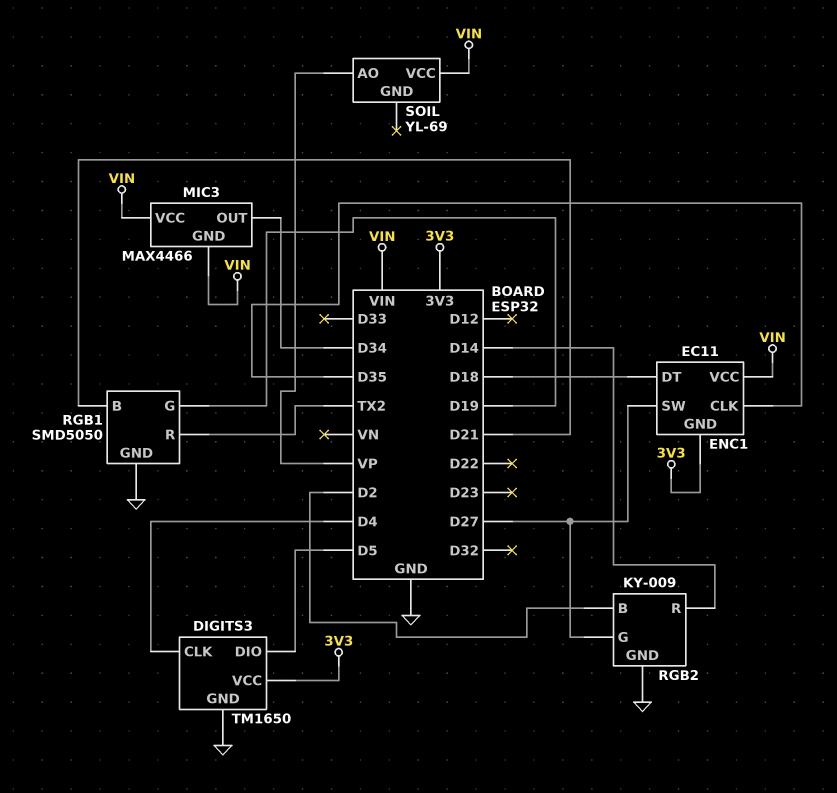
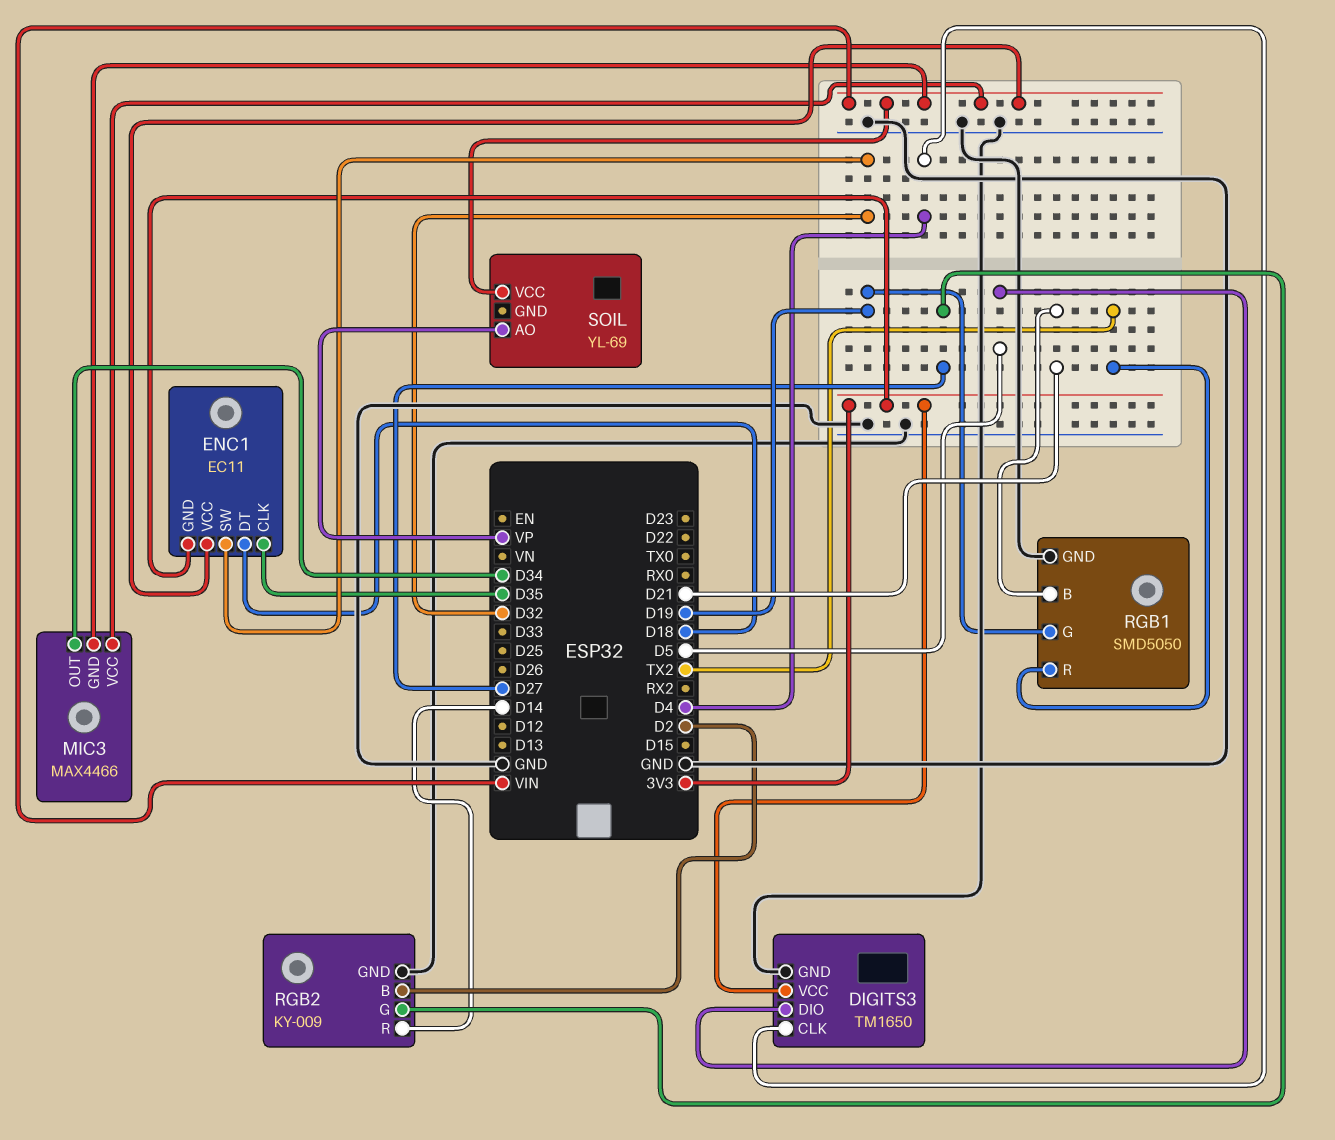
ENC1 pin SW: D27 -> D32

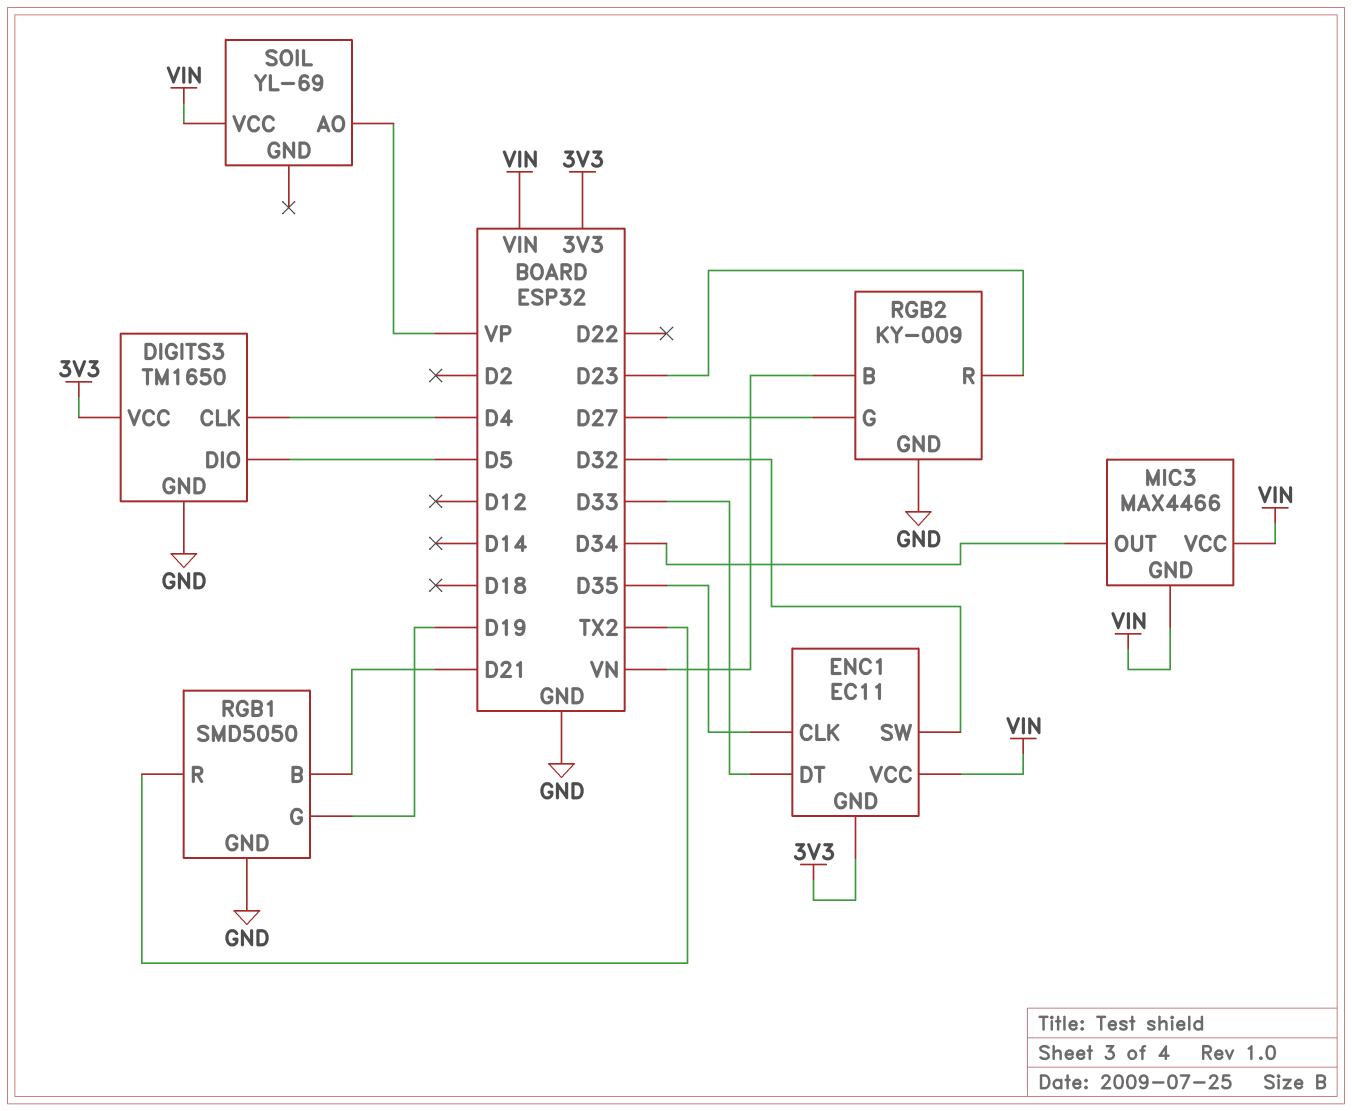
ENC1 pin DT: D18 -> D33
RGB2 pin B: D2 -> VN
RGB2 pin R: D14 -> D23

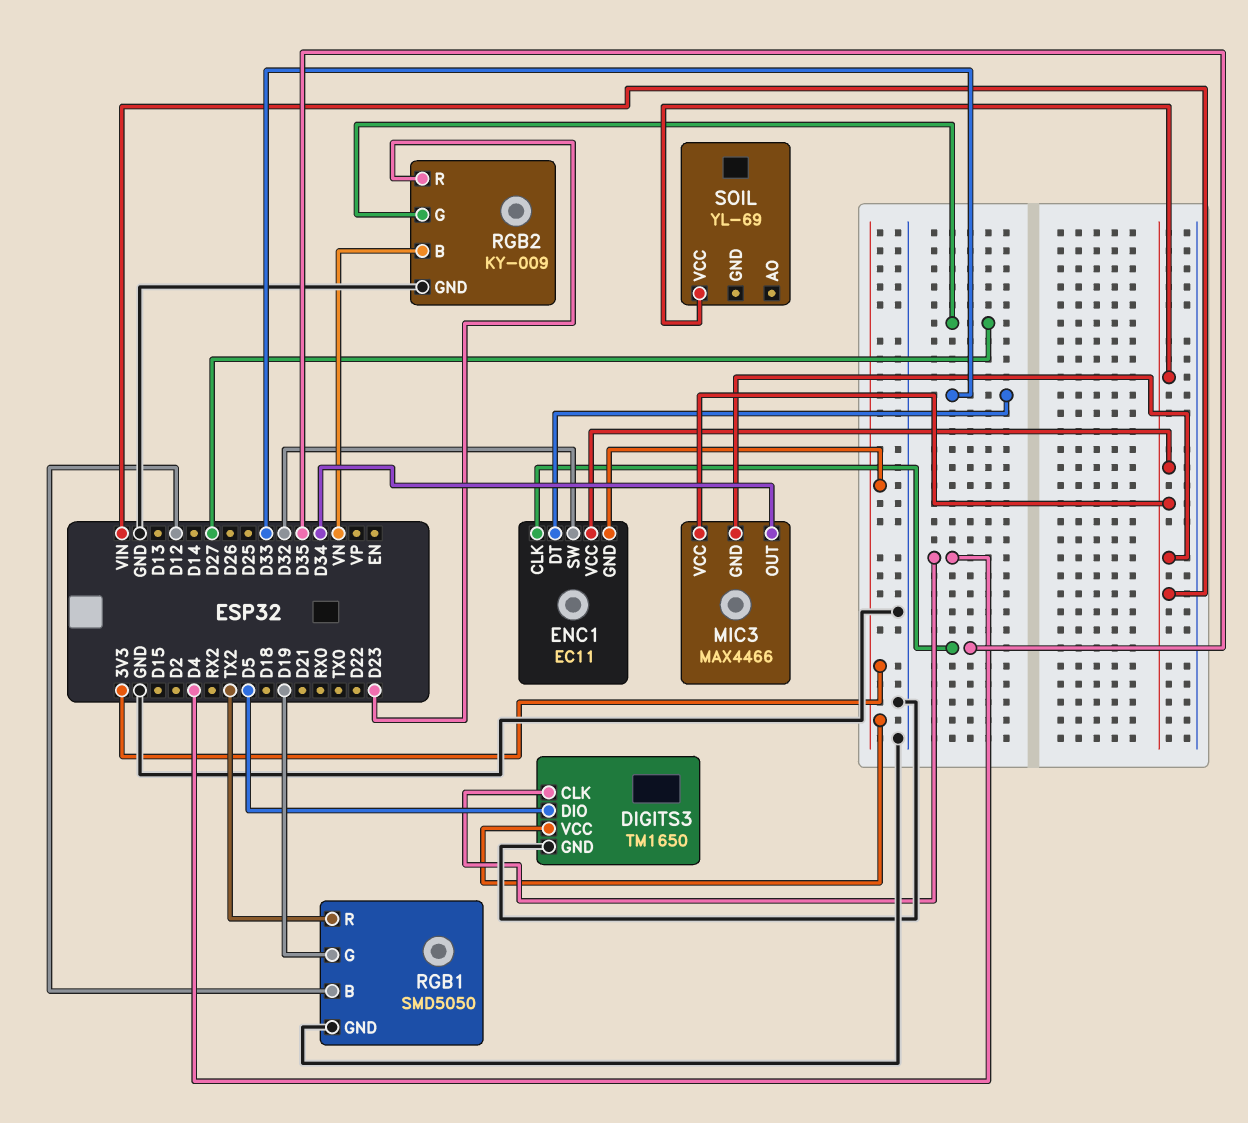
RGB1 pin B: D21 -> D12
SOIL pin AO: VP -> none

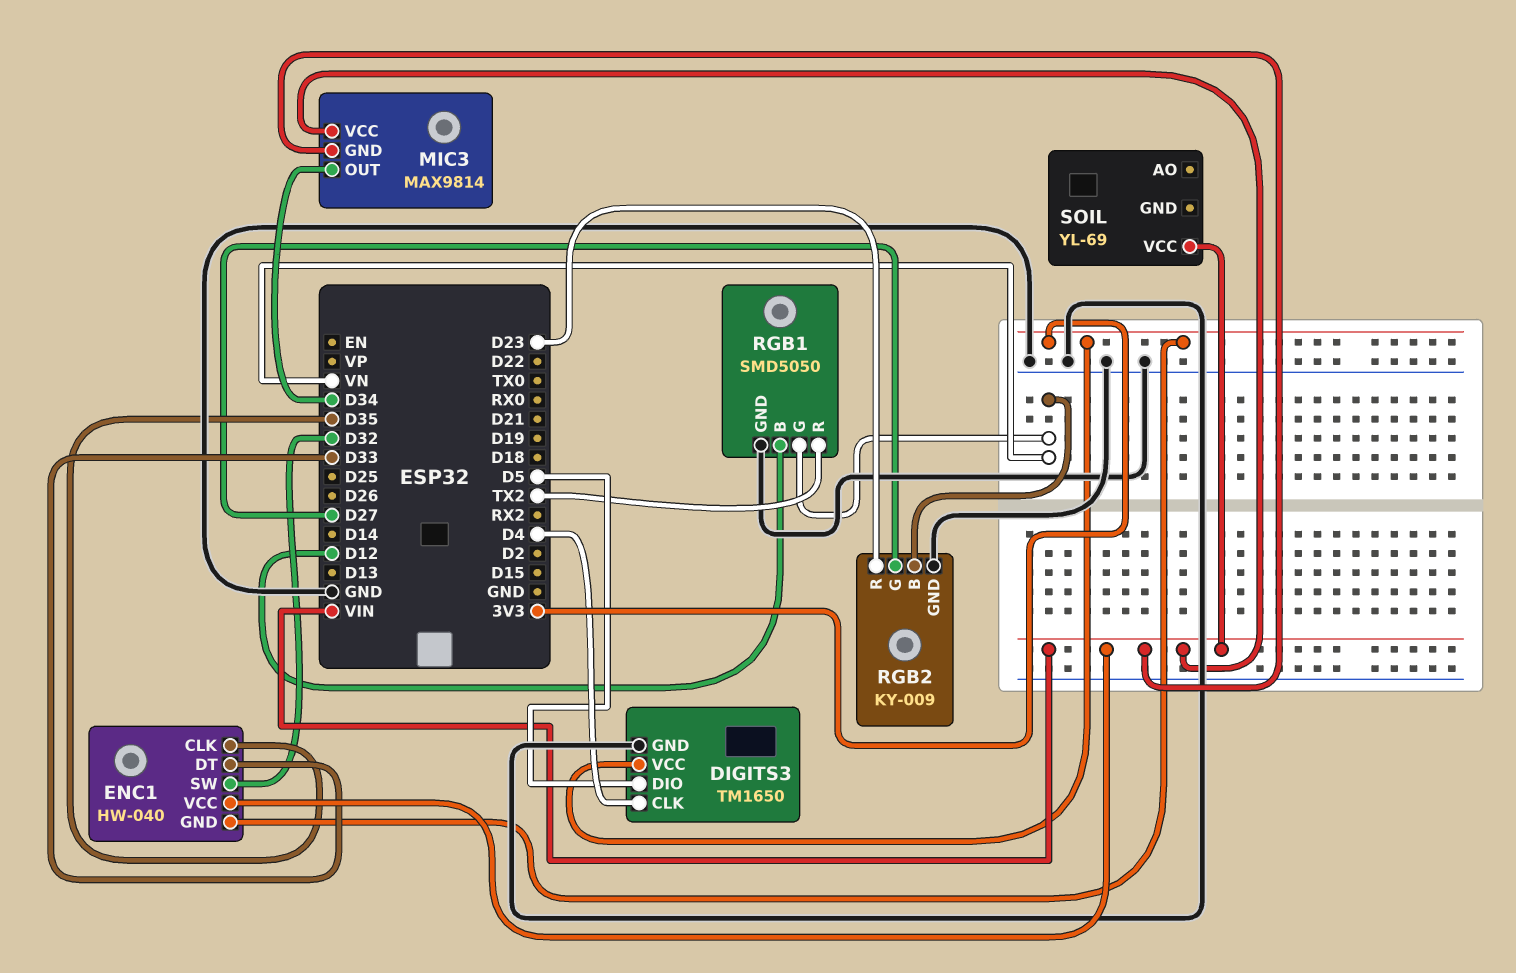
ENC1: EC11 -> HW-040
MIC3: MAX4466 -> MAX9814
RGB1 pin G: D19 -> VN

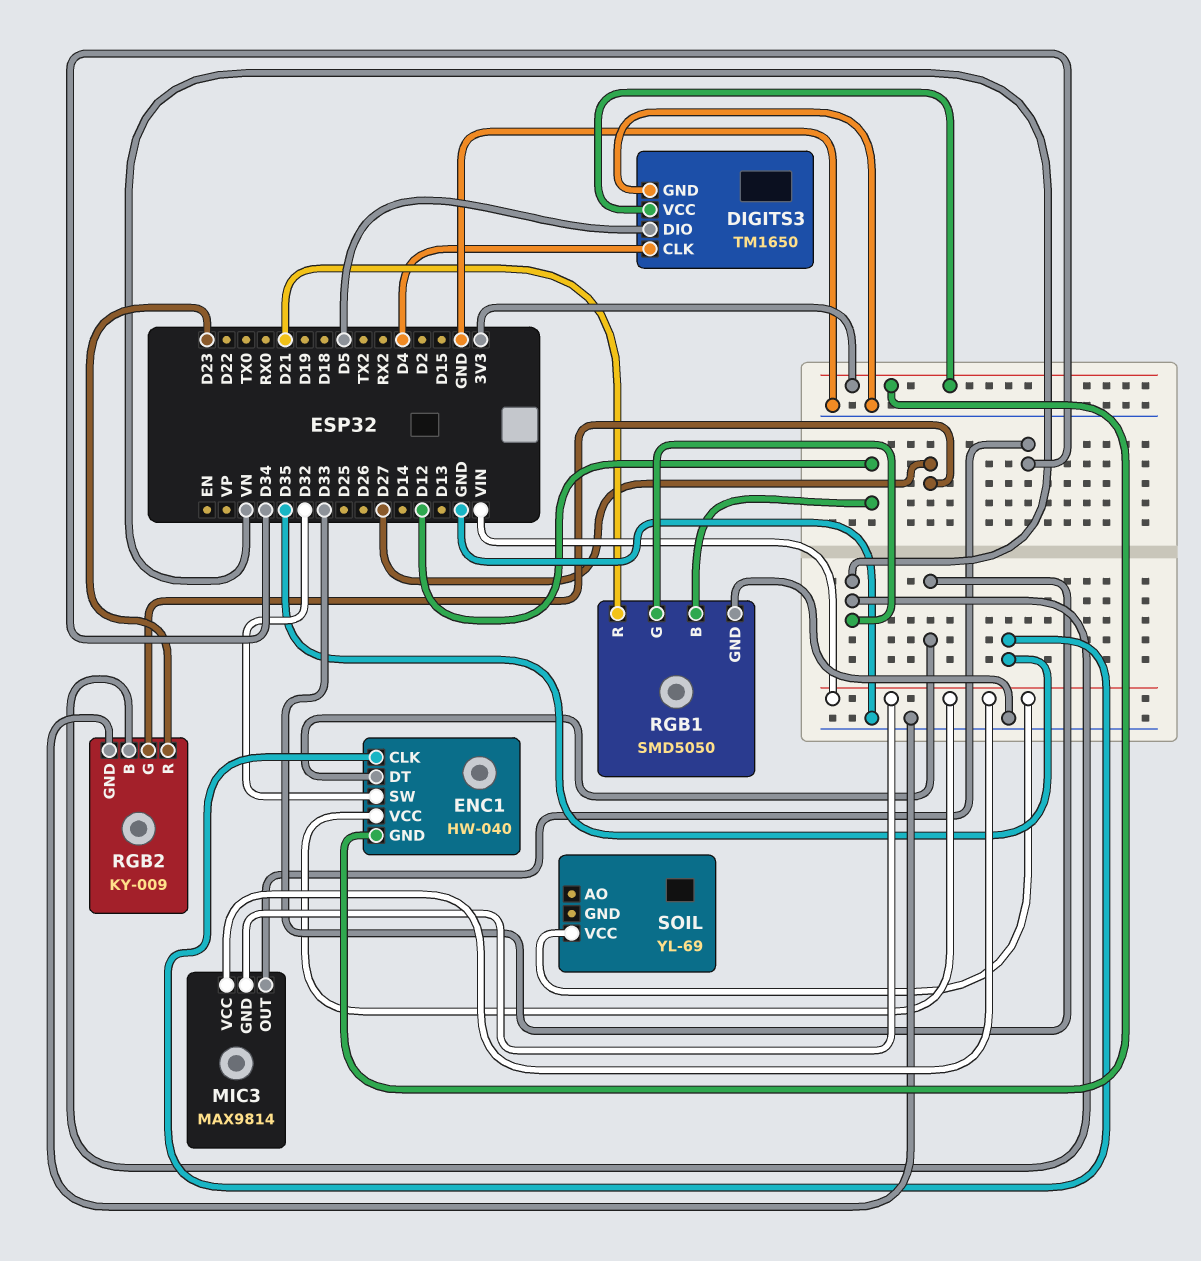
RGB1 pin R: TX2 -> D21

